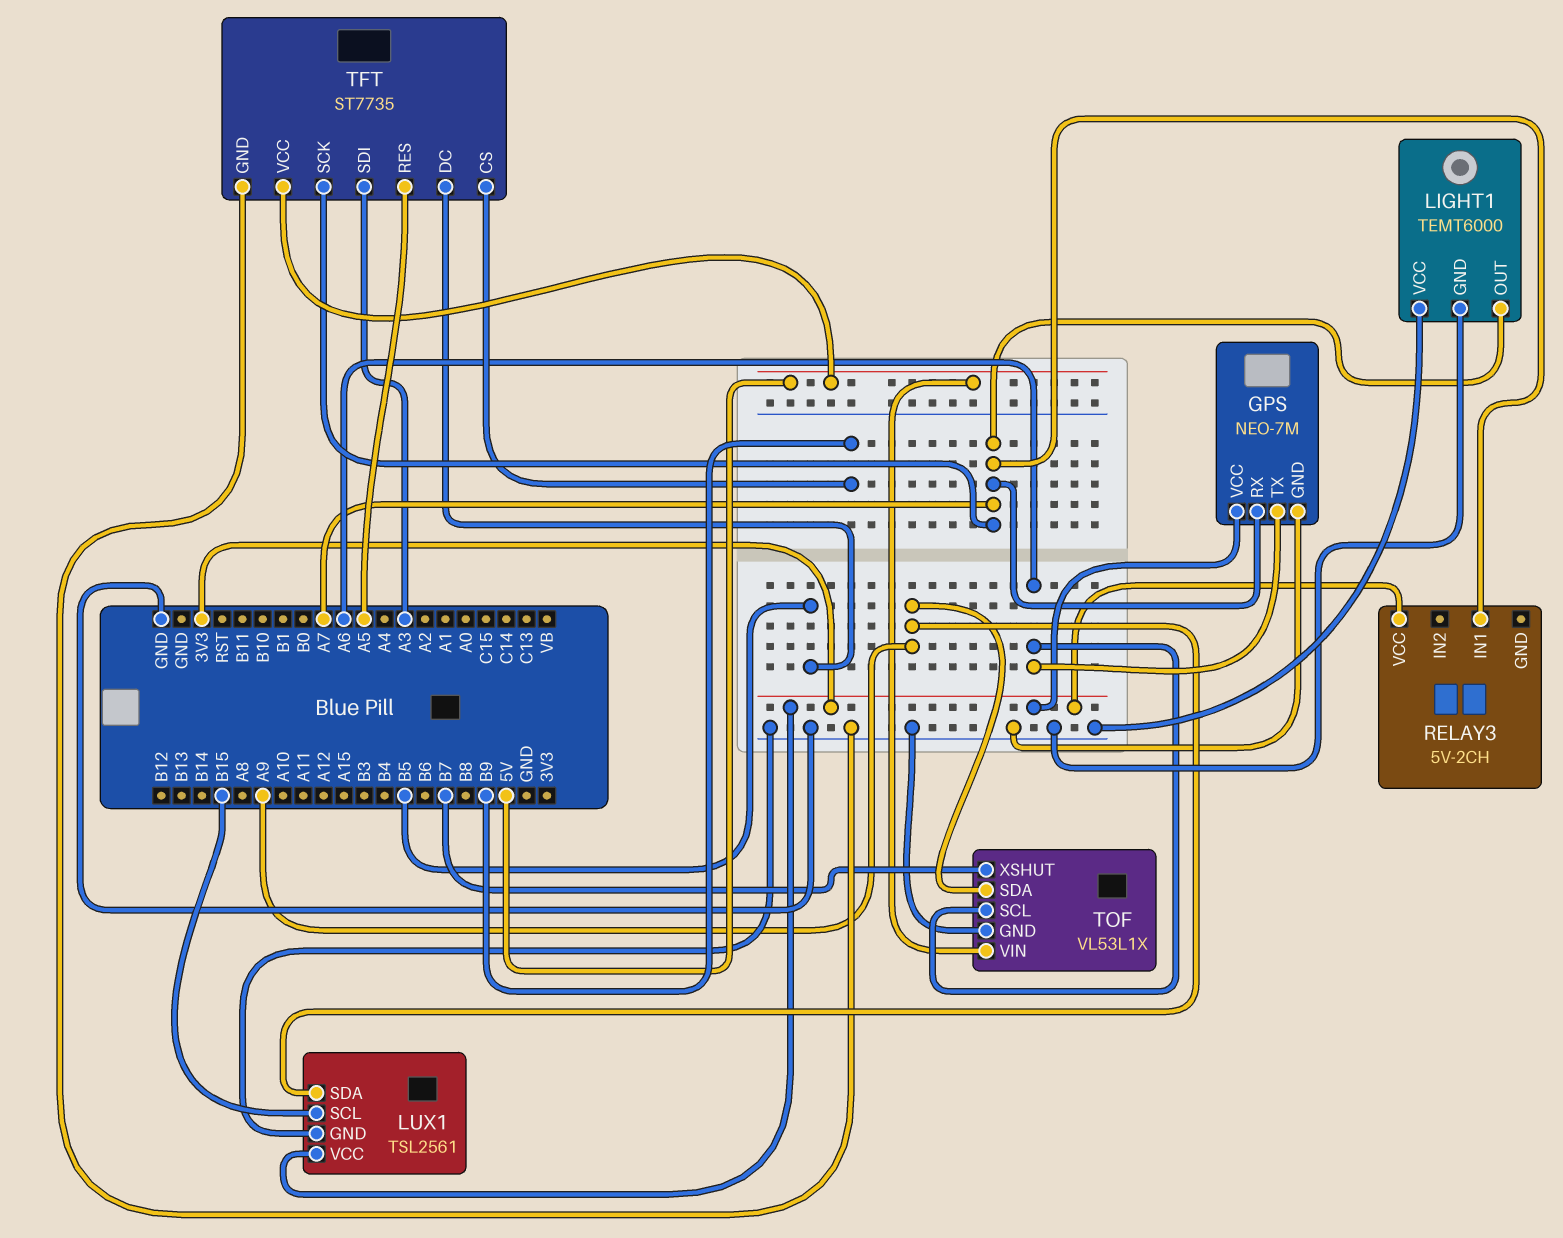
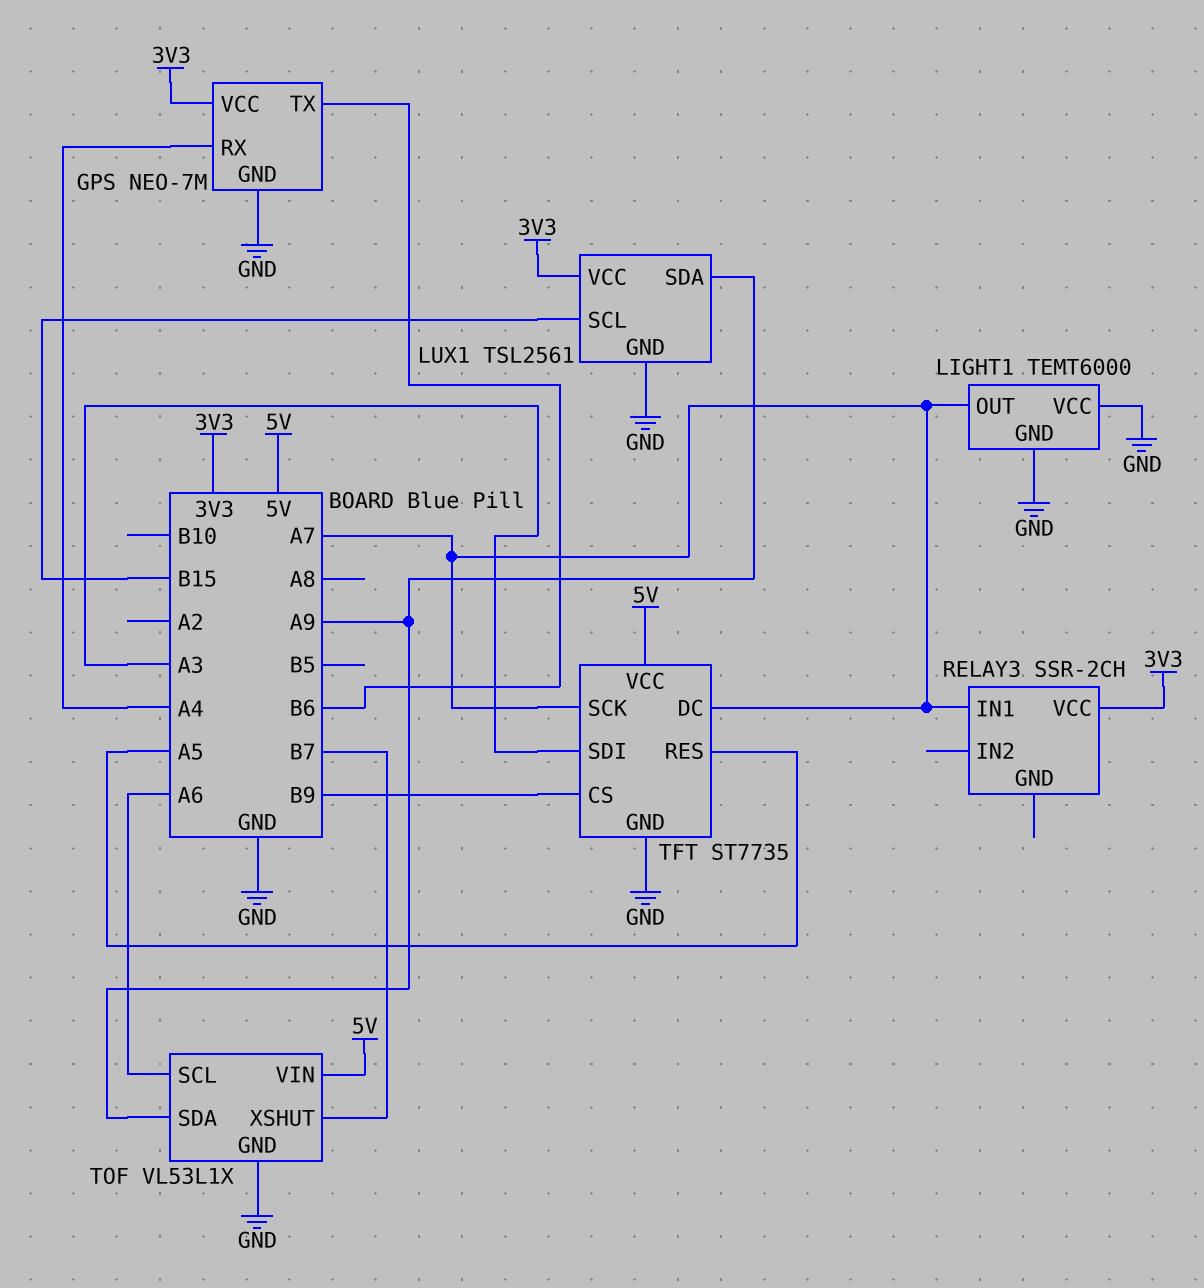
GPS pin RX: A7 -> A4
GPS pin TX: A6 -> B6
RELAY3: 5V-2CH -> SSR-2CH
TFT pin DC: B5 -> A7

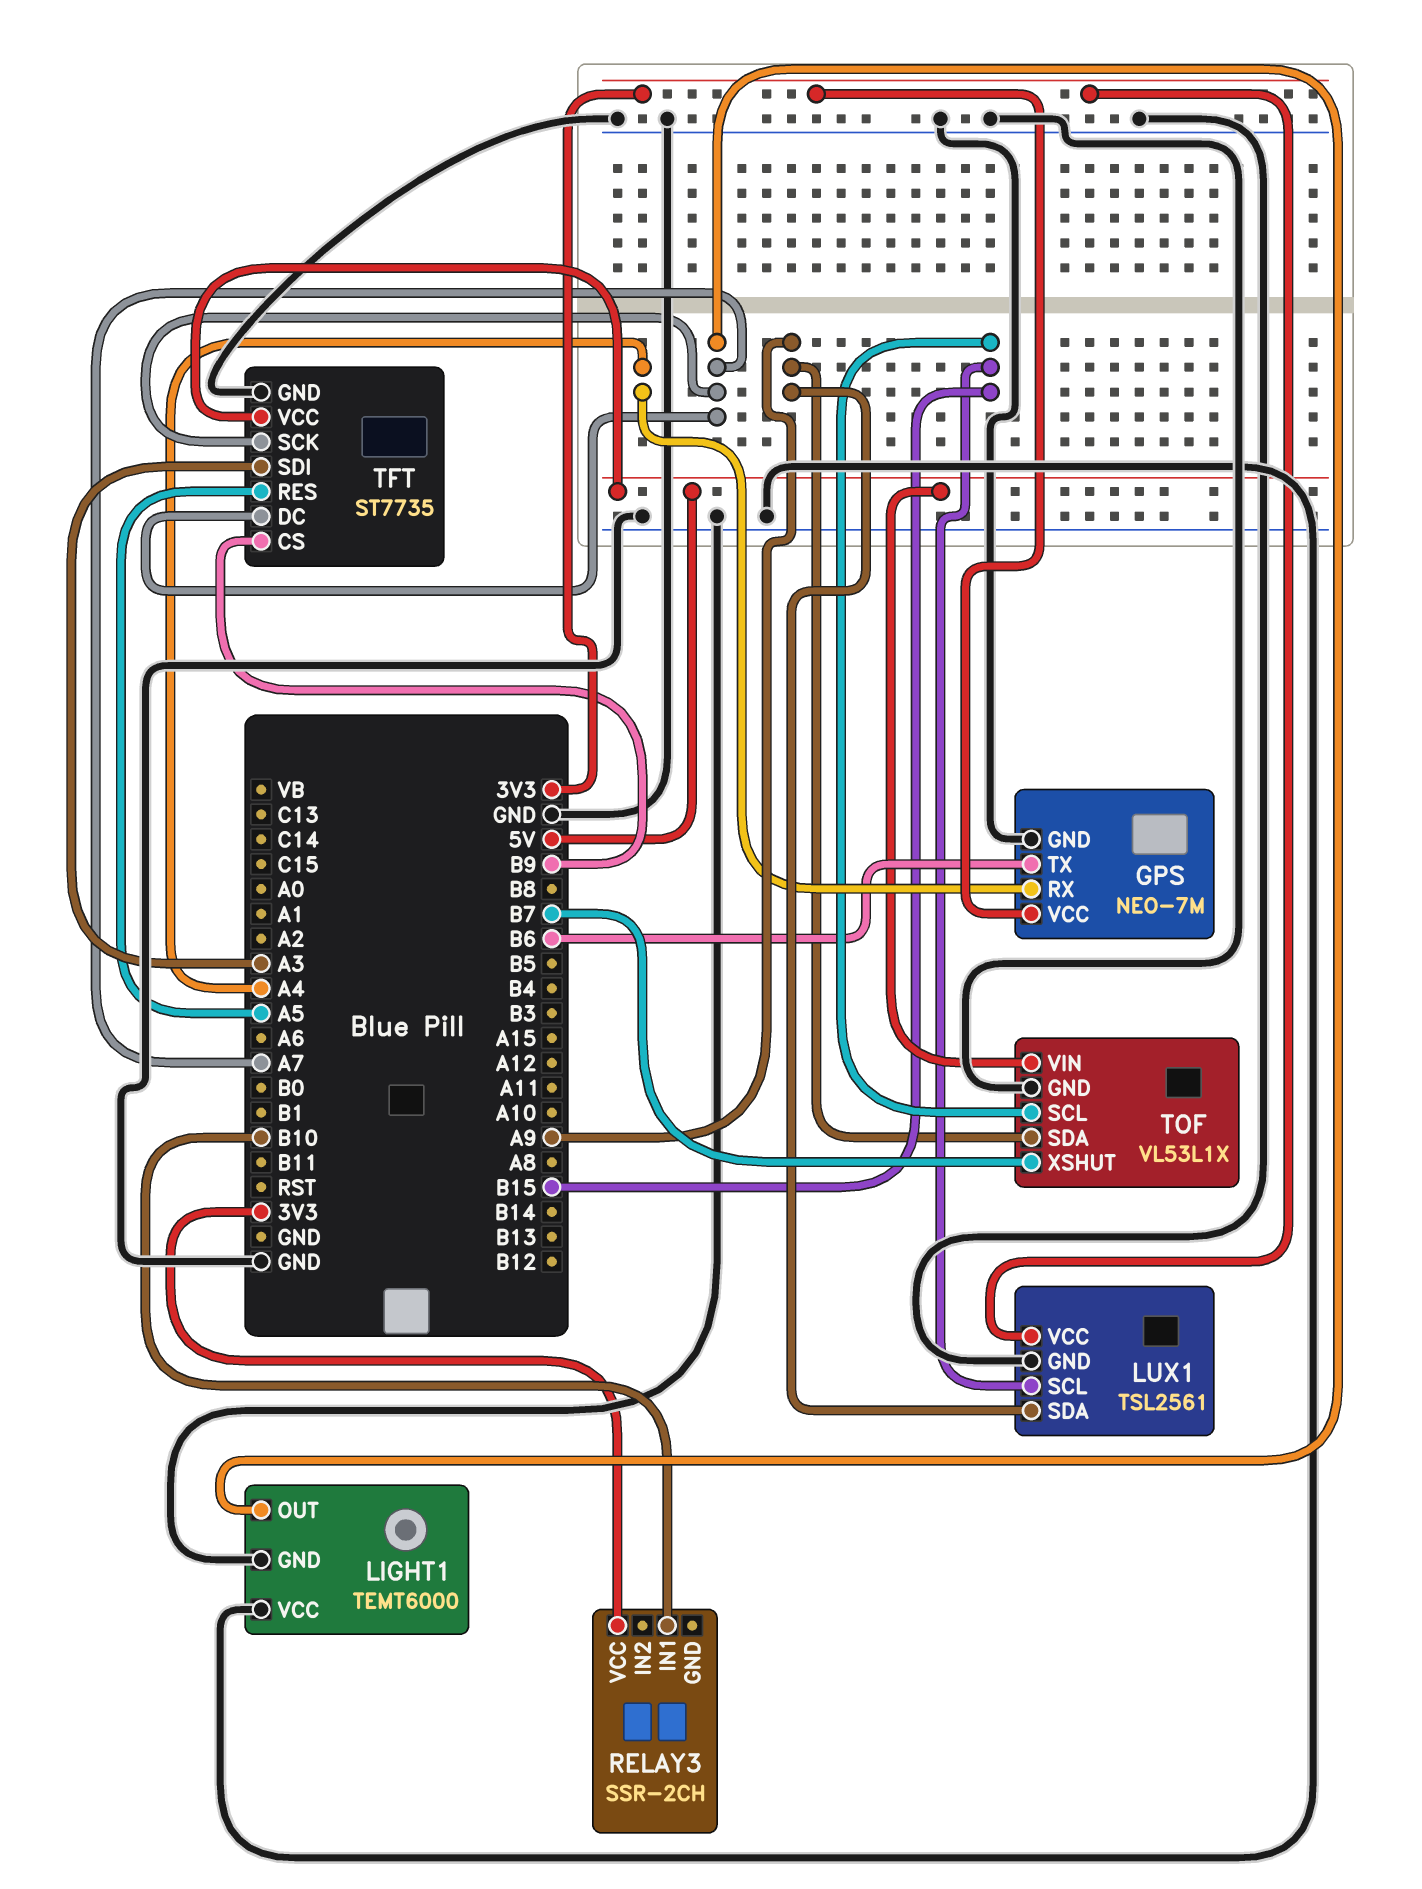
RELAY3 pin IN1: A7 -> B10
TOF pin SCL: A6 -> B15

